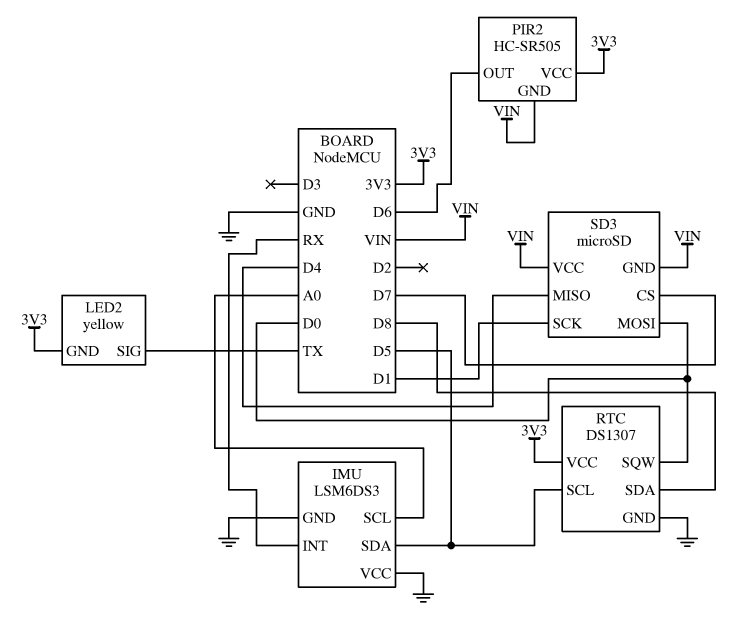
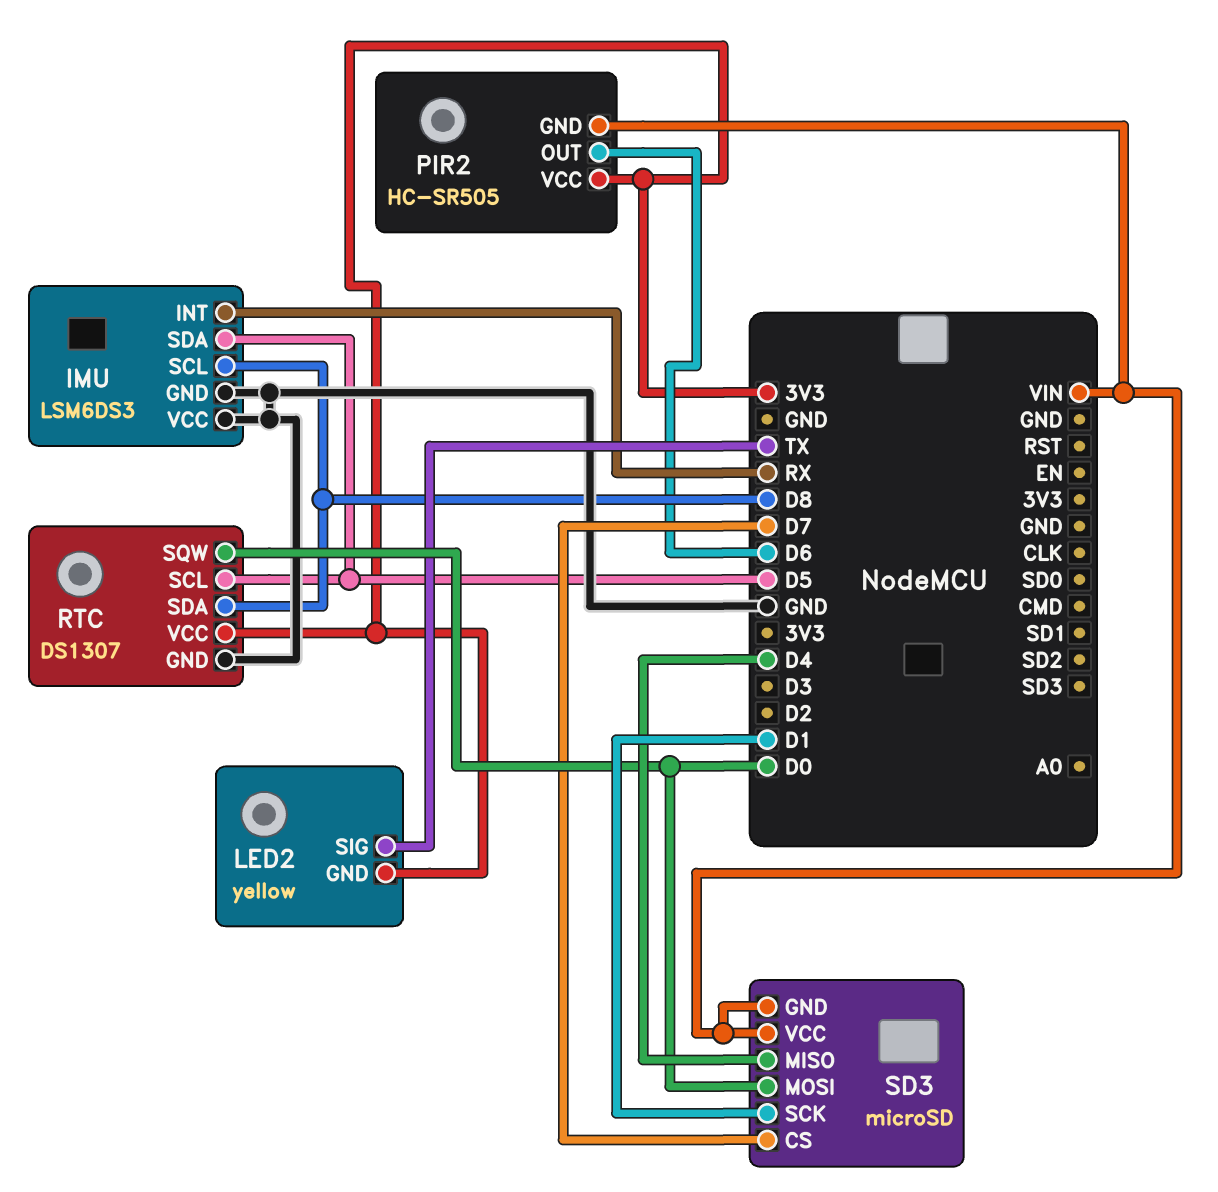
IMU pin SCL: A0 -> D8

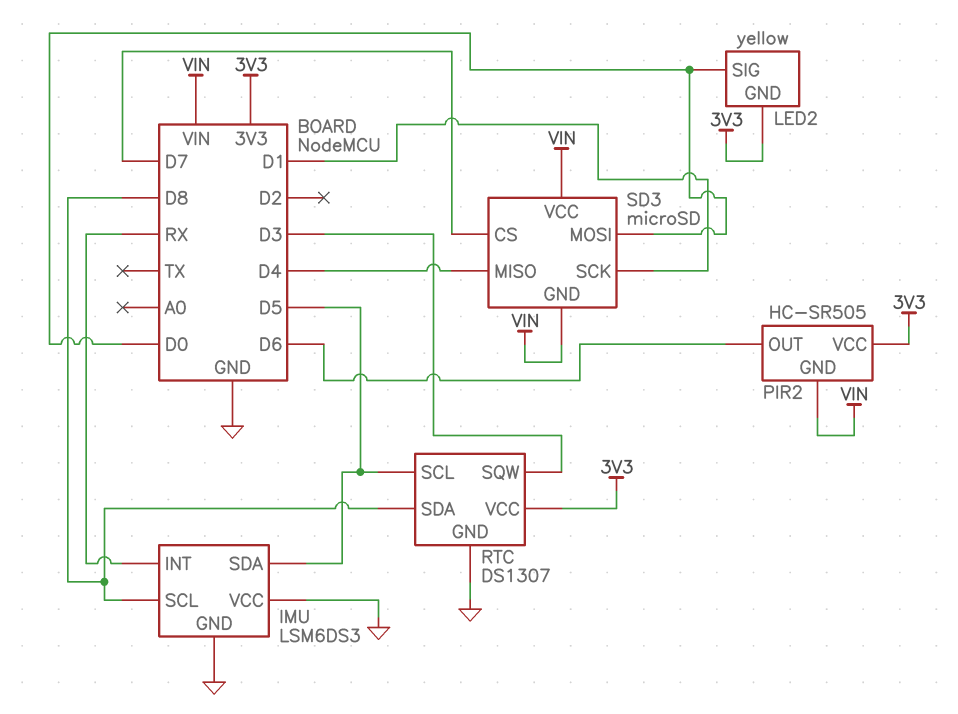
LED2 pin SIG: TX -> D0
RTC pin SQW: D0 -> D3

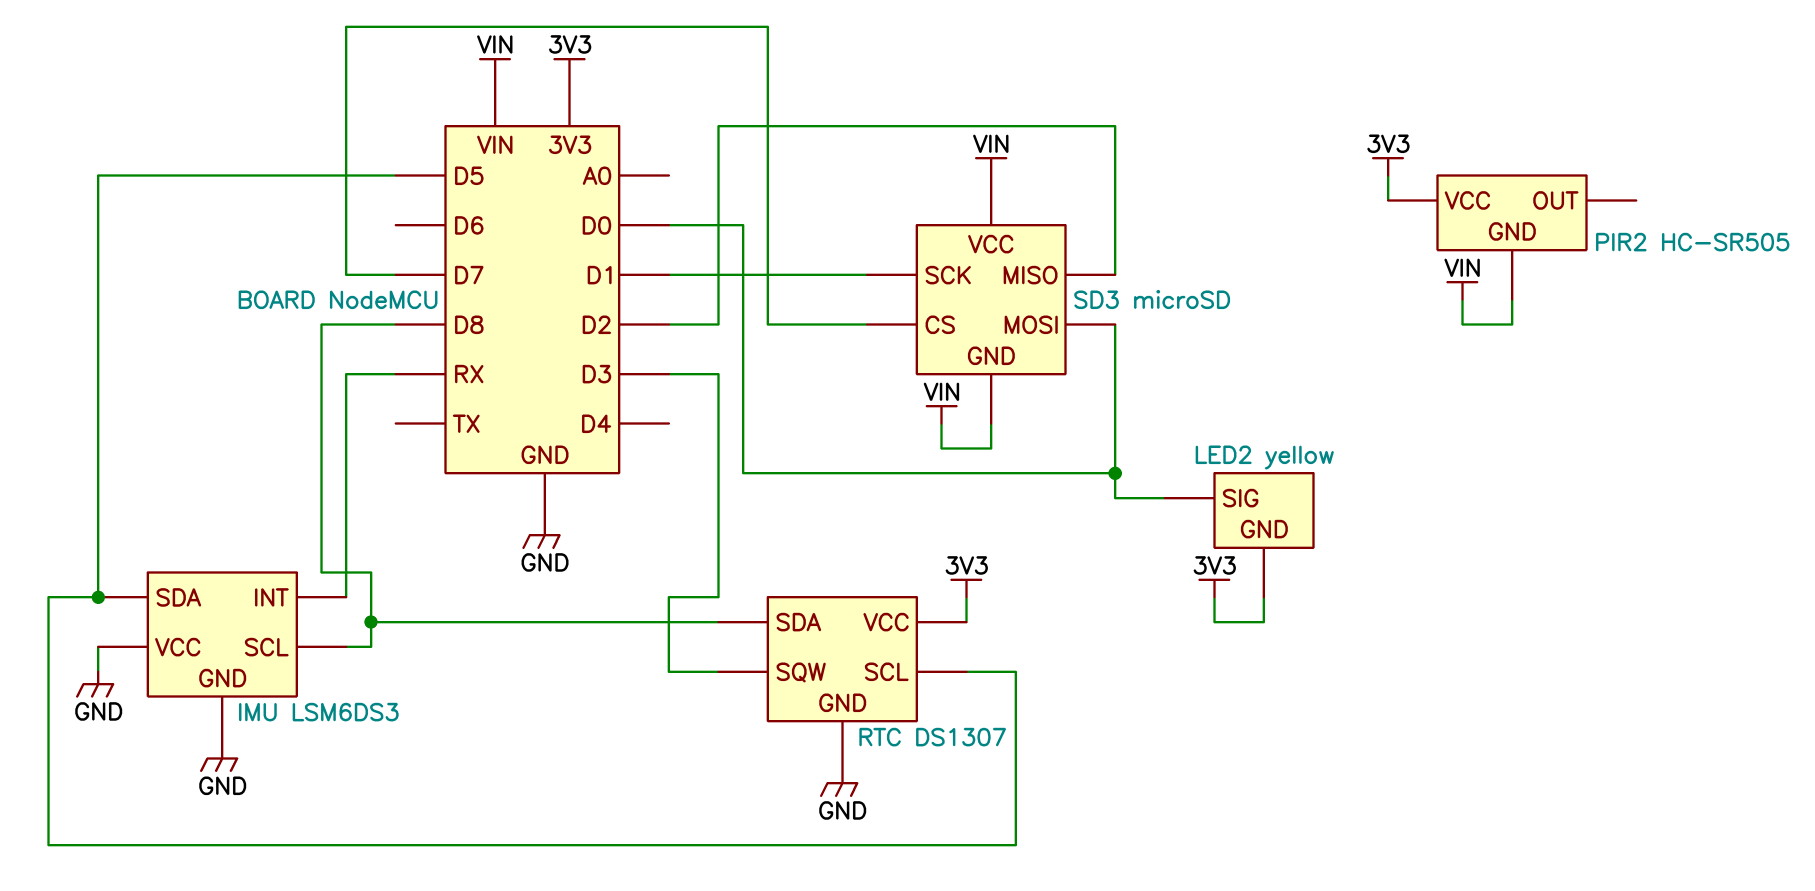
PIR2 pin OUT: D6 -> none
SD3 pin MISO: D4 -> D2

